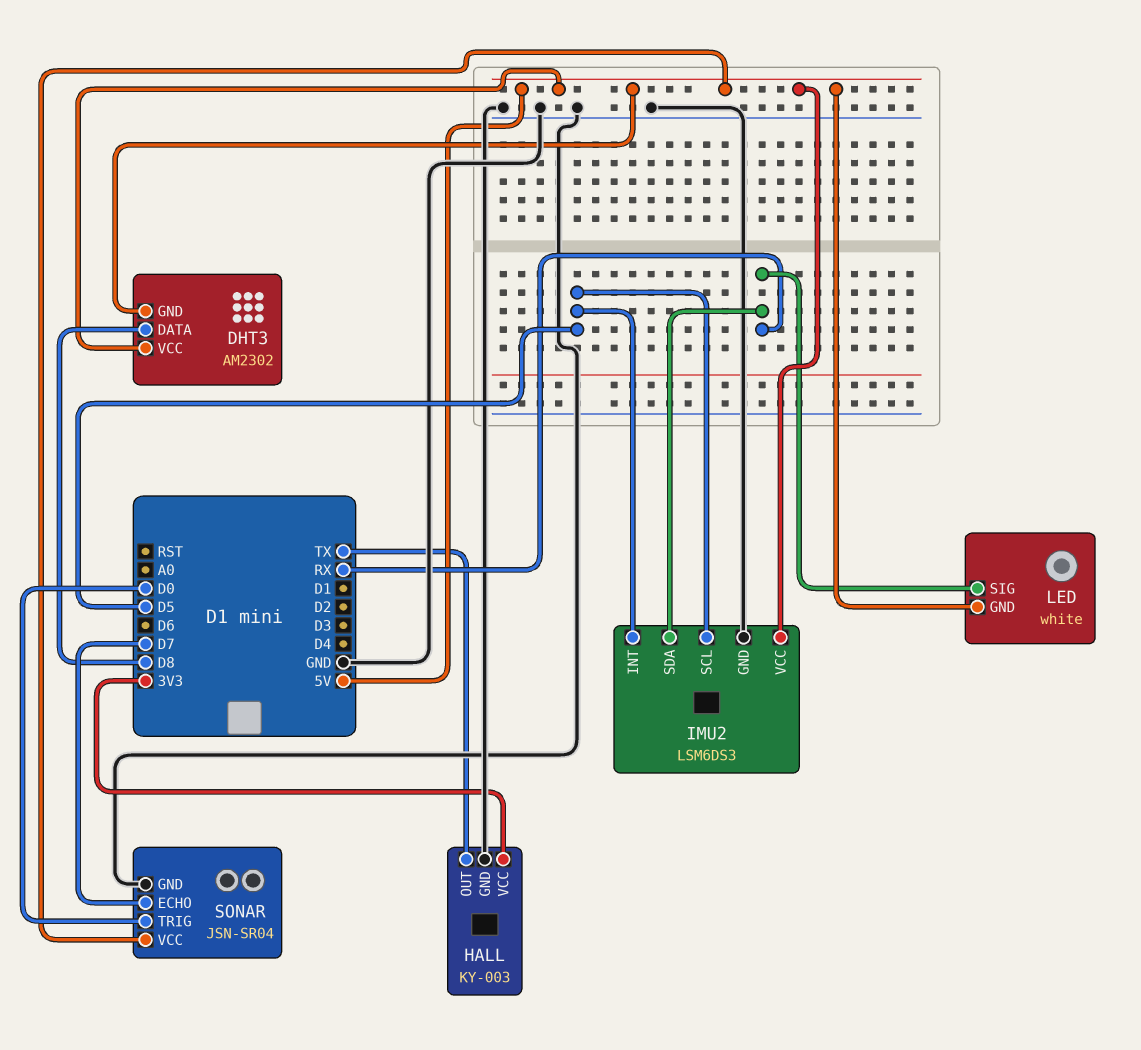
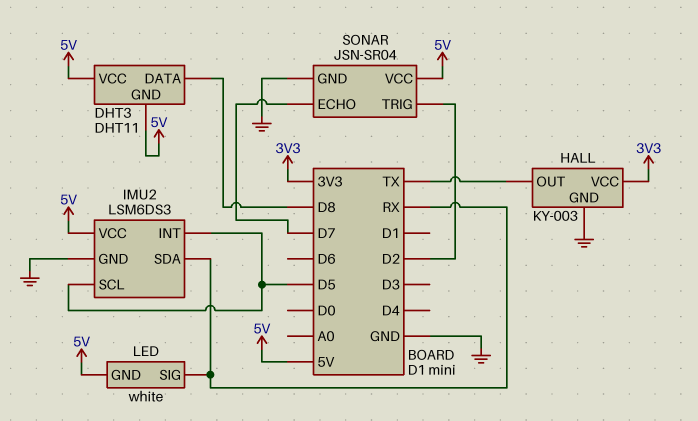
DHT3: AM2302 -> DHT11
SONAR pin TRIG: D0 -> D2

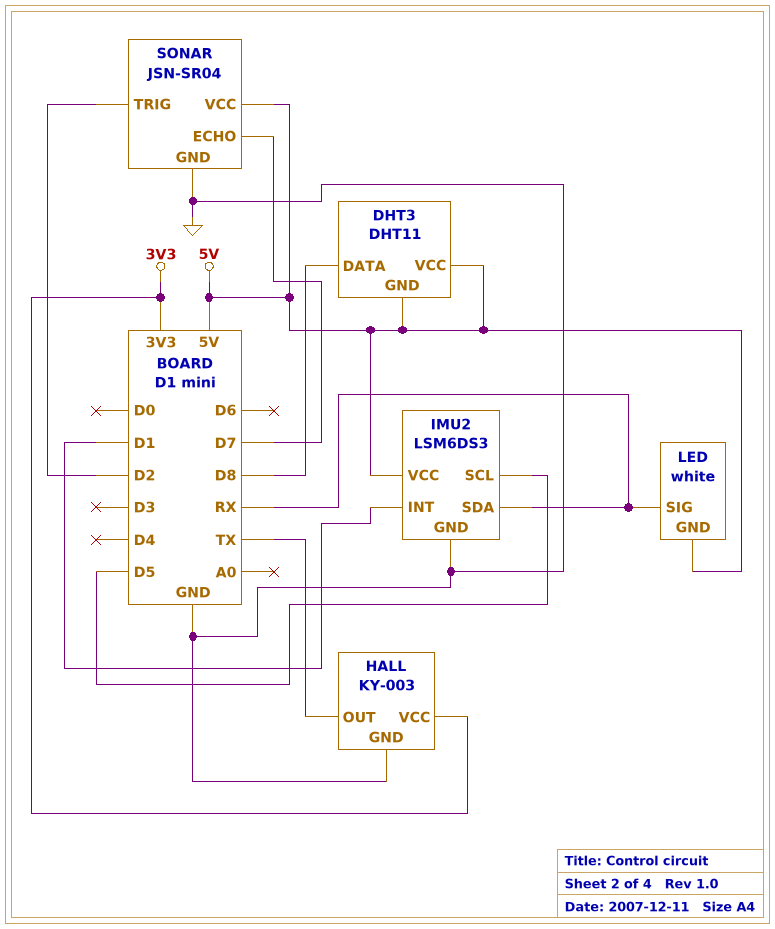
IMU2 pin INT: D5 -> D1

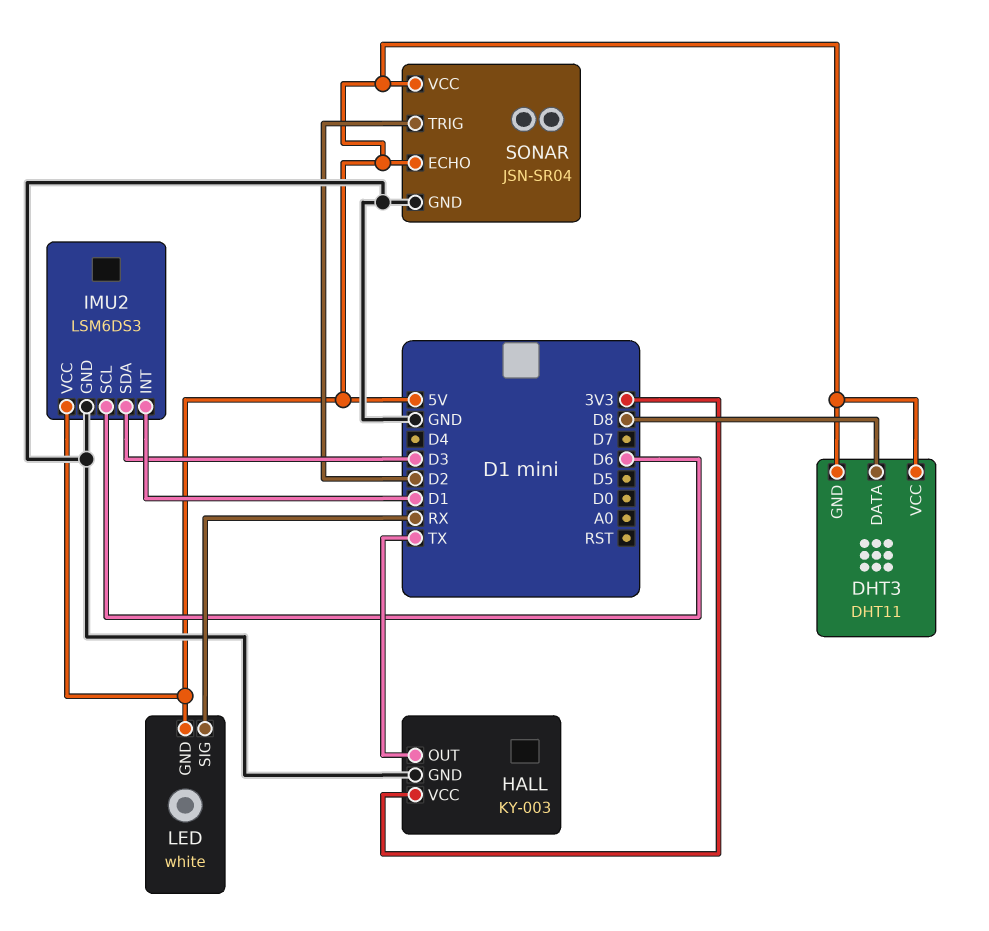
IMU2 pin SCL: D5 -> D6
IMU2 pin SDA: RX -> D3
SONAR pin ECHO: D7 -> 5V

